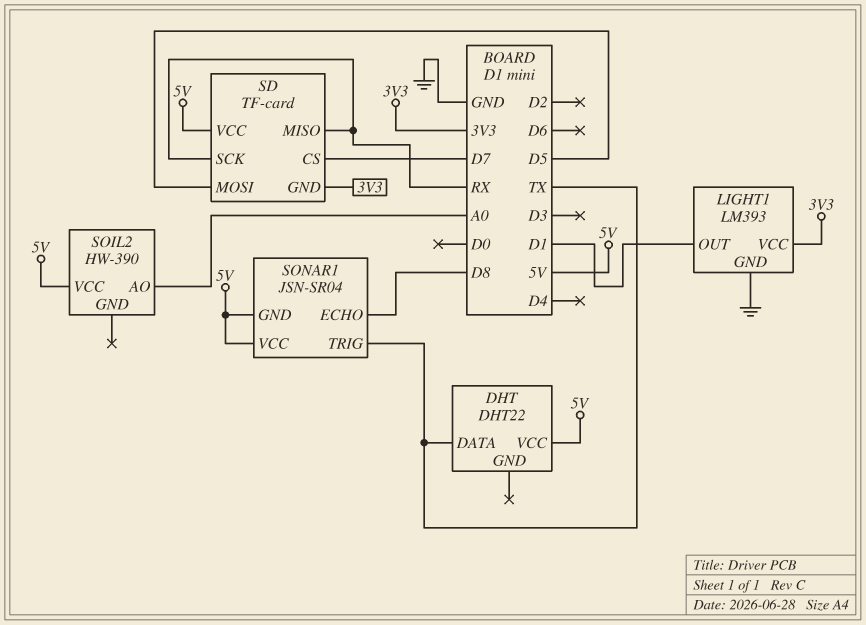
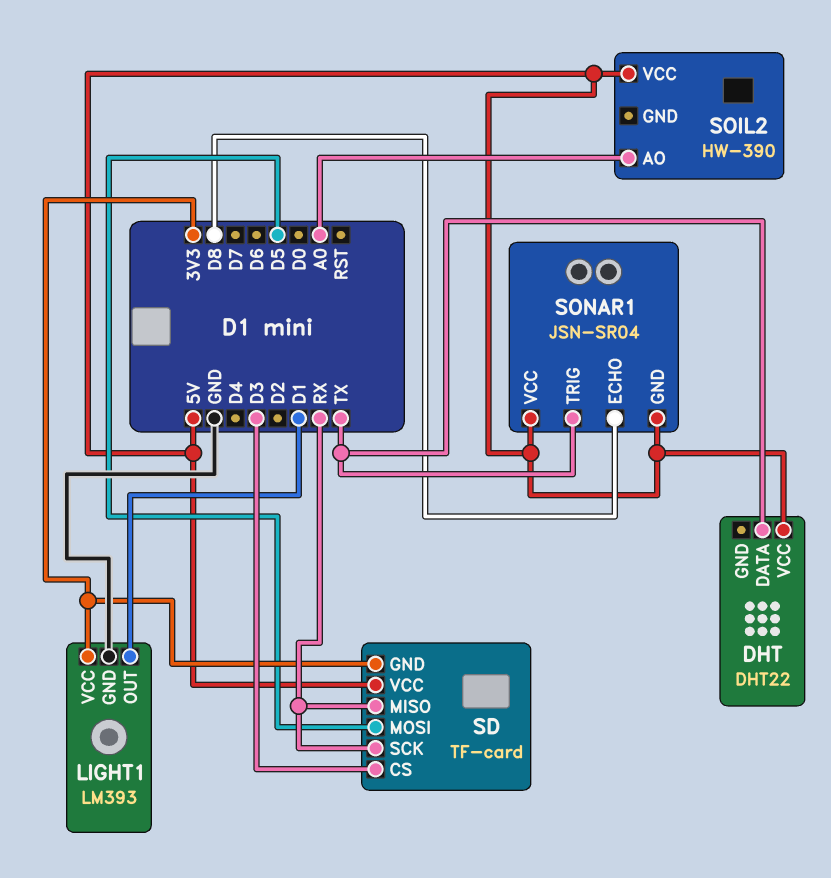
SD pin CS: D7 -> D3

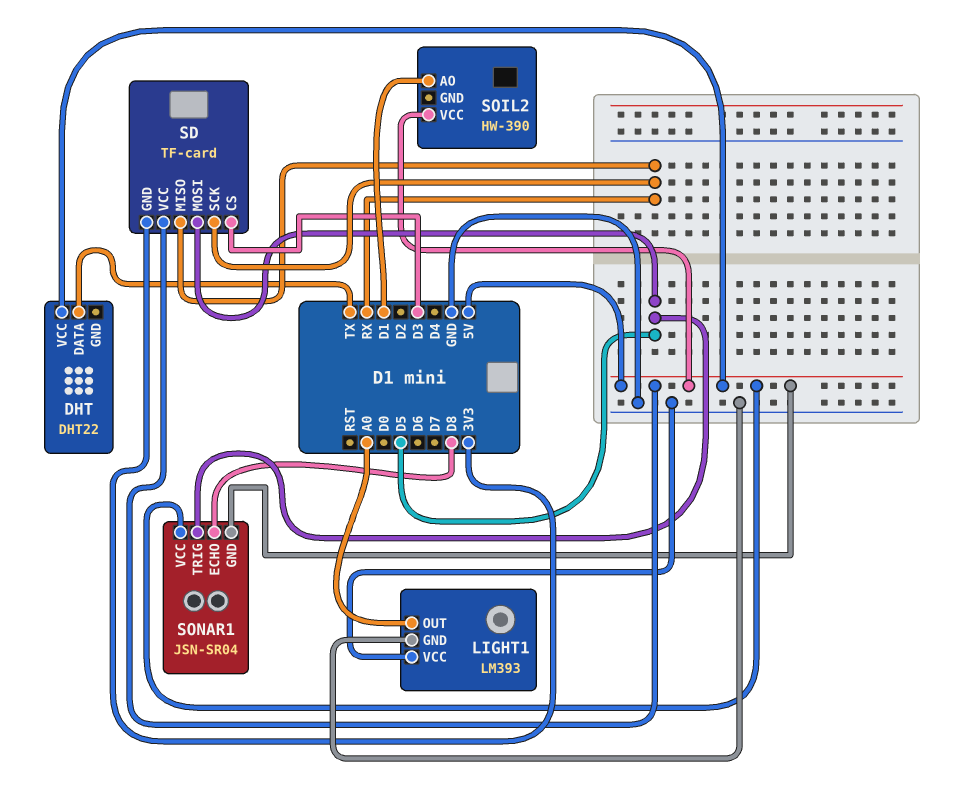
LIGHT1 pin OUT: D1 -> A0
LIGHT1 pin VCC: 3V3 -> GND
SOIL2 pin AO: A0 -> D1
SONAR1 pin TRIG: TX -> D5

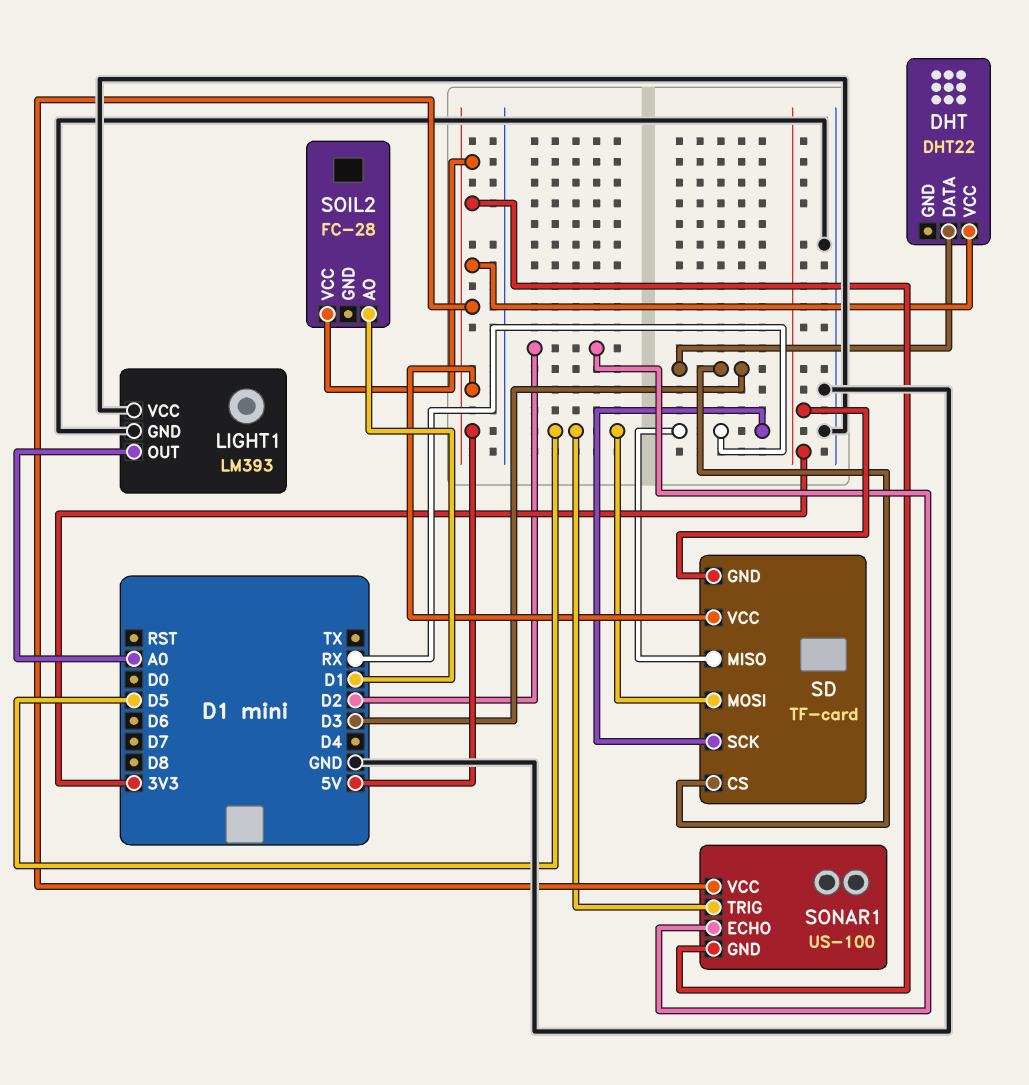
DHT pin DATA: TX -> D3
SOIL2: HW-390 -> FC-28
SONAR1: JSN-SR04 -> US-100
SONAR1 pin ECHO: D8 -> D2

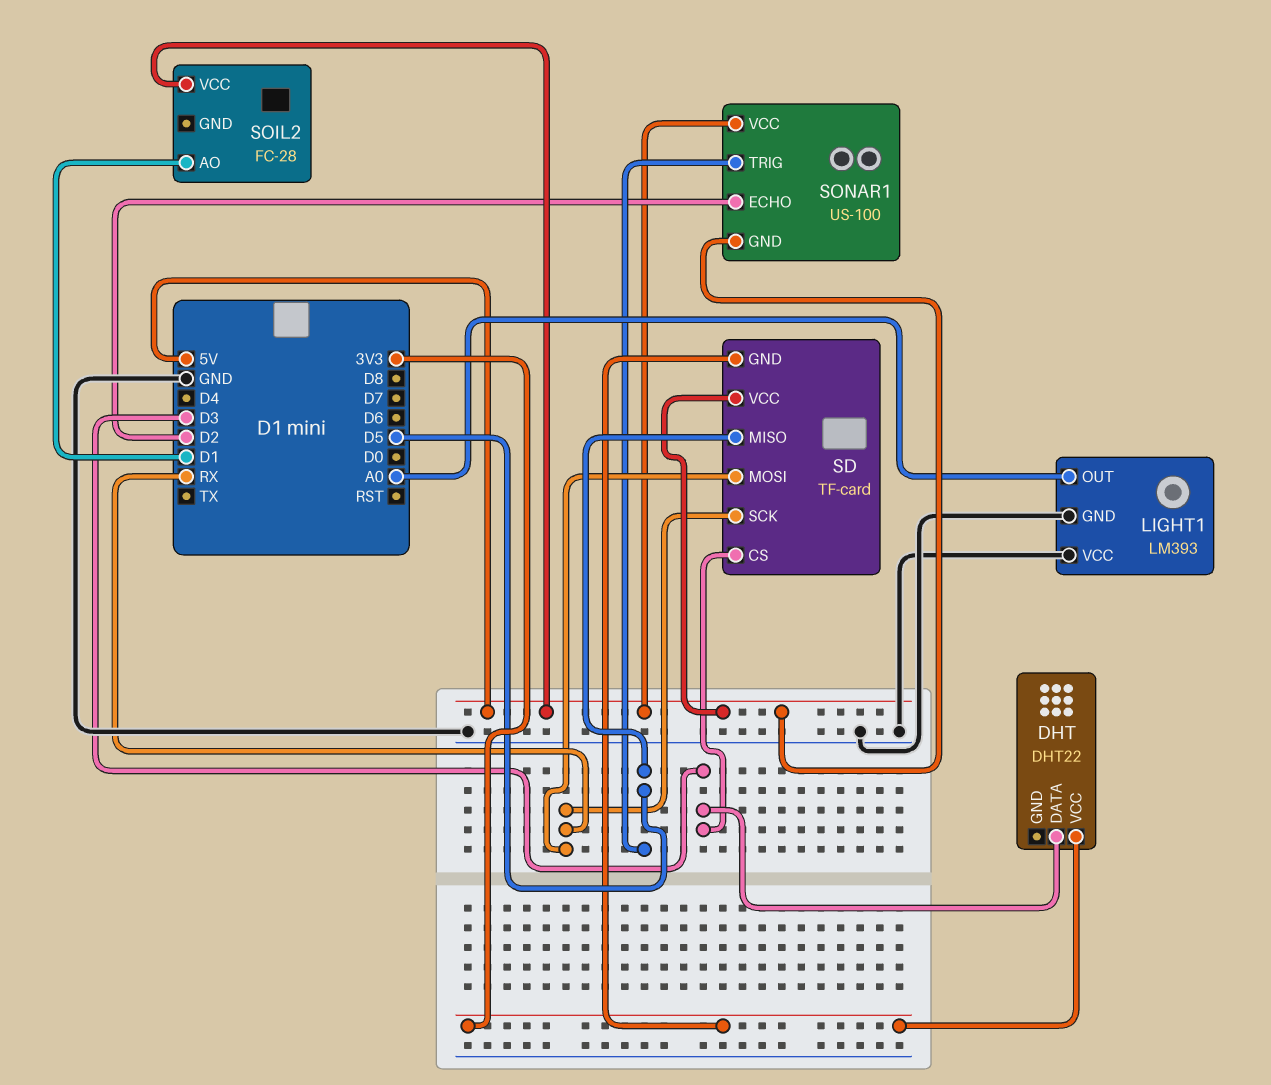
DHT pin VCC: 5V -> 3V3
SD pin MISO: RX -> D5
SD pin MOSI: D5 -> RX

